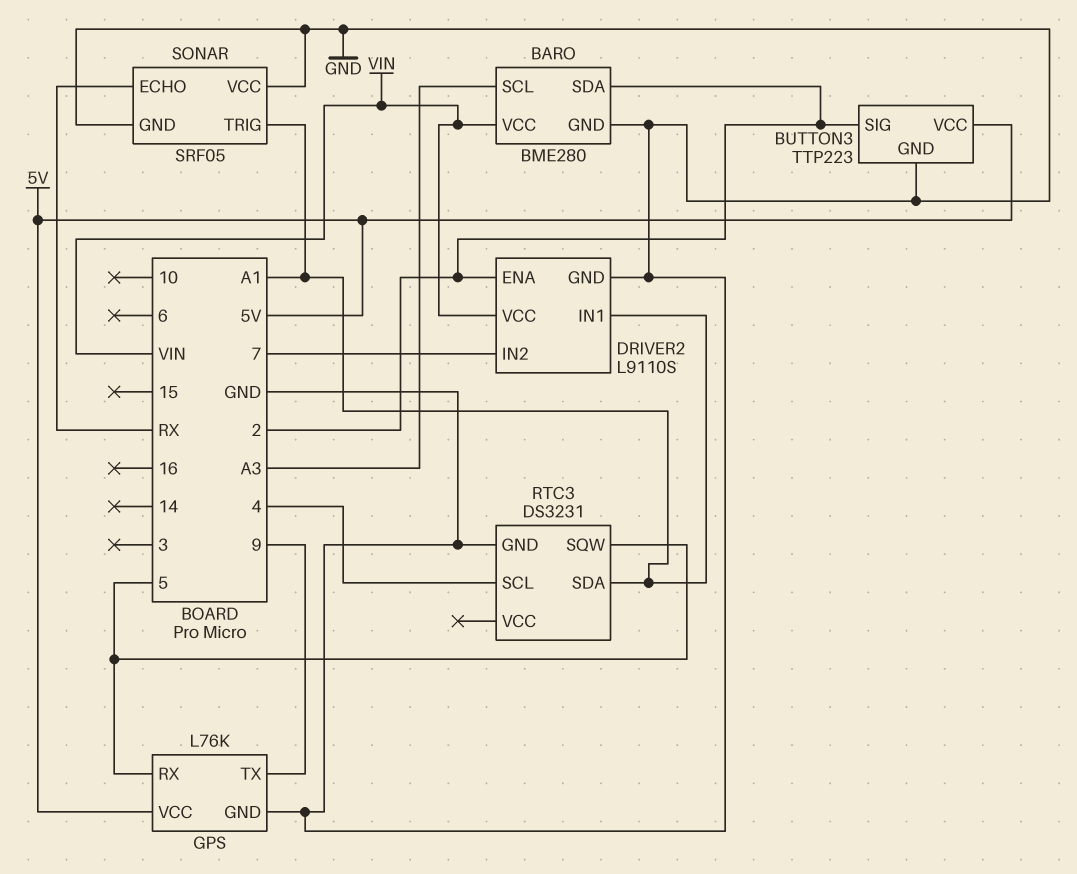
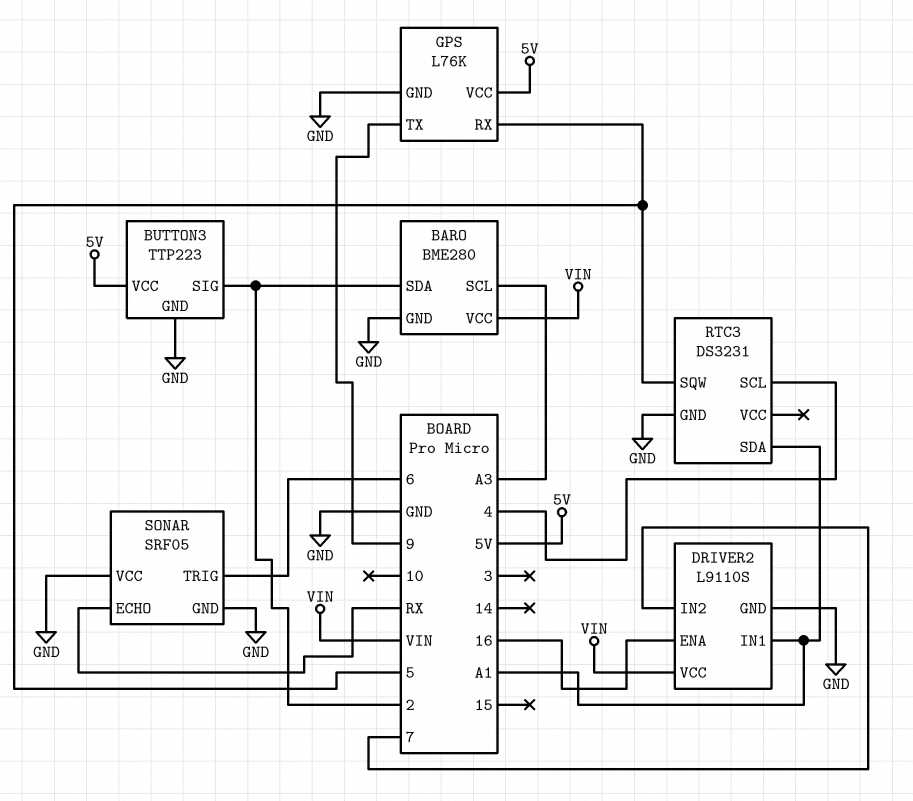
DRIVER2 pin ENA: 2 -> 16
SONAR pin TRIG: A1 -> 6

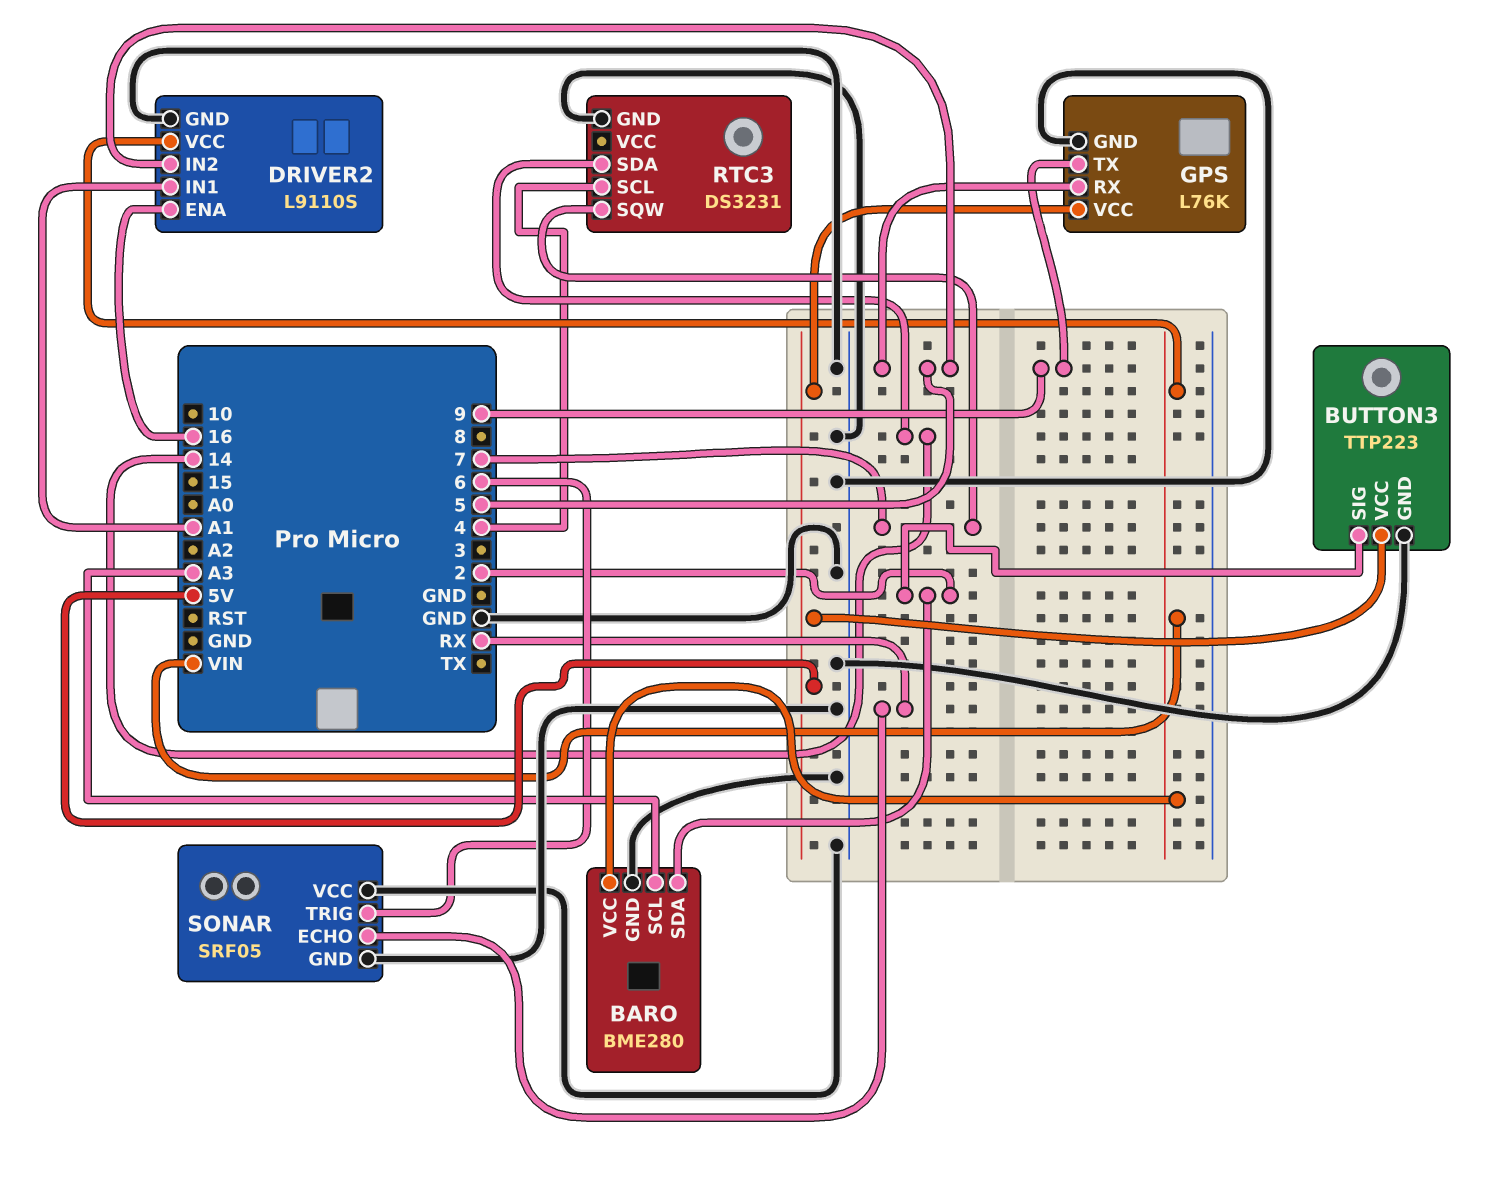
DRIVER2 pin IN2: 7 -> 5
RTC3 pin SDA: A1 -> 14
RTC3 pin SQW: 5 -> 7

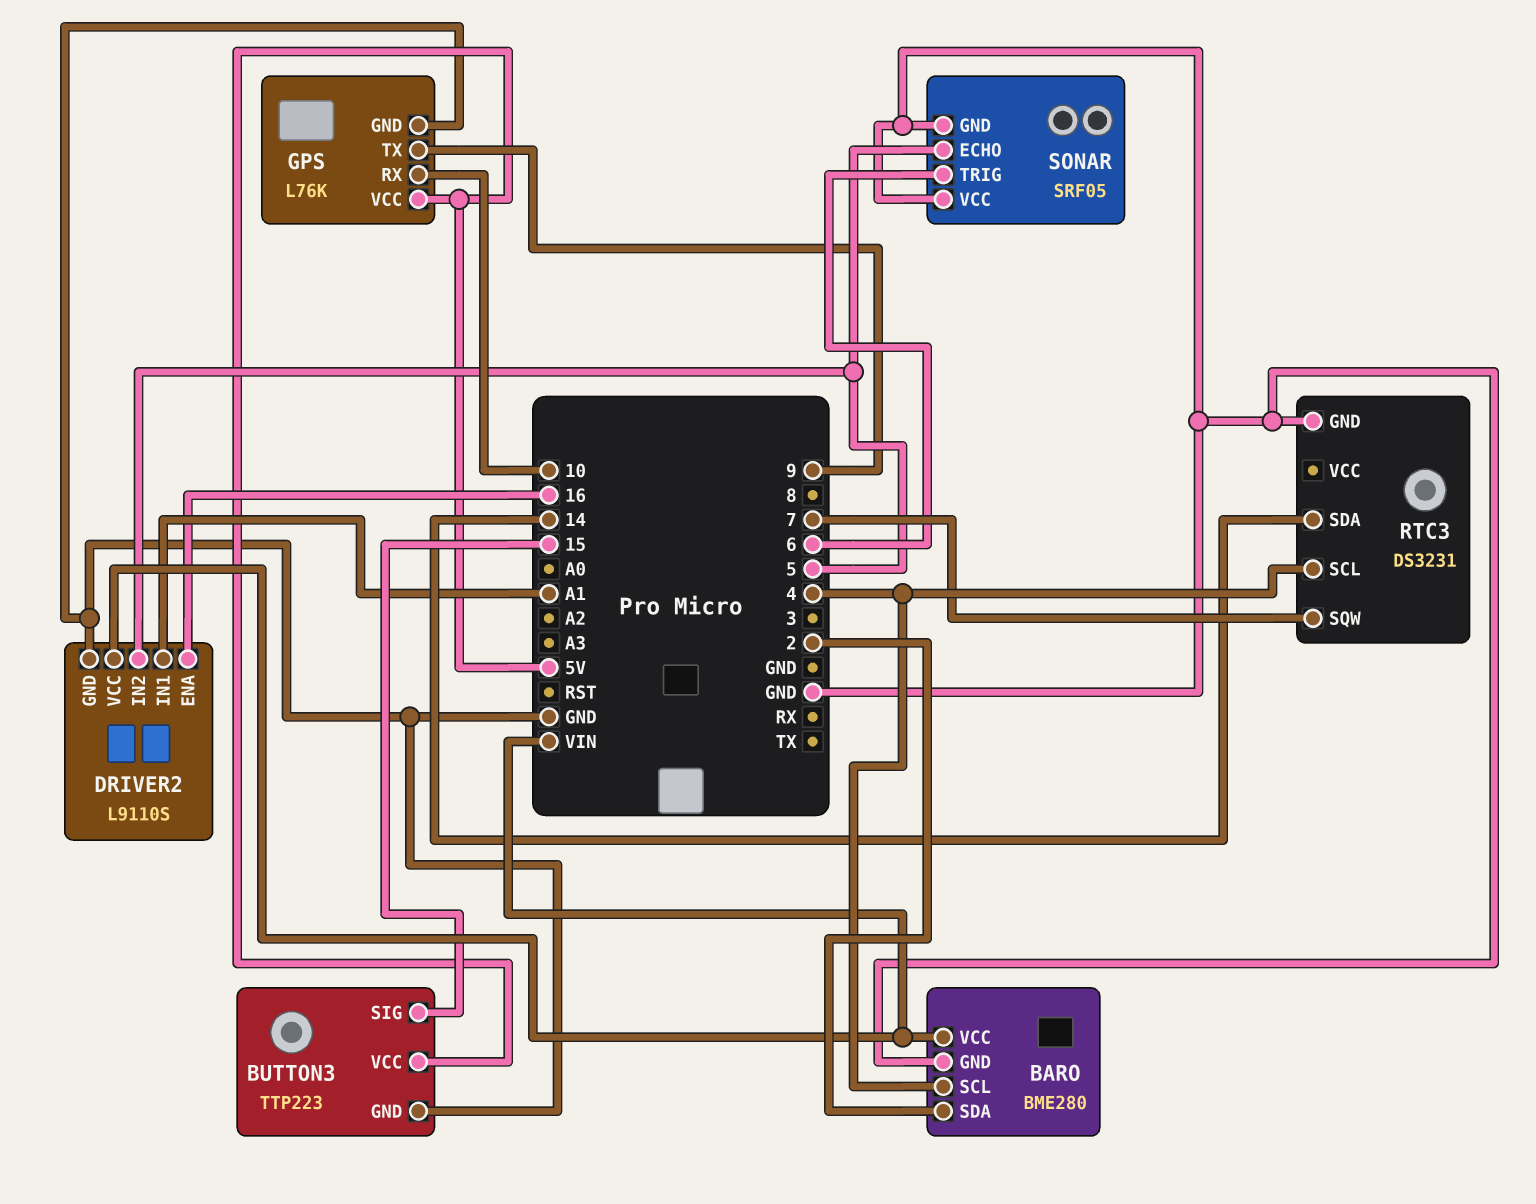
BARO pin SCL: A3 -> 4
BUTTON3 pin SIG: 2 -> 15
GPS pin RX: 5 -> 10
SONAR pin ECHO: RX -> 5

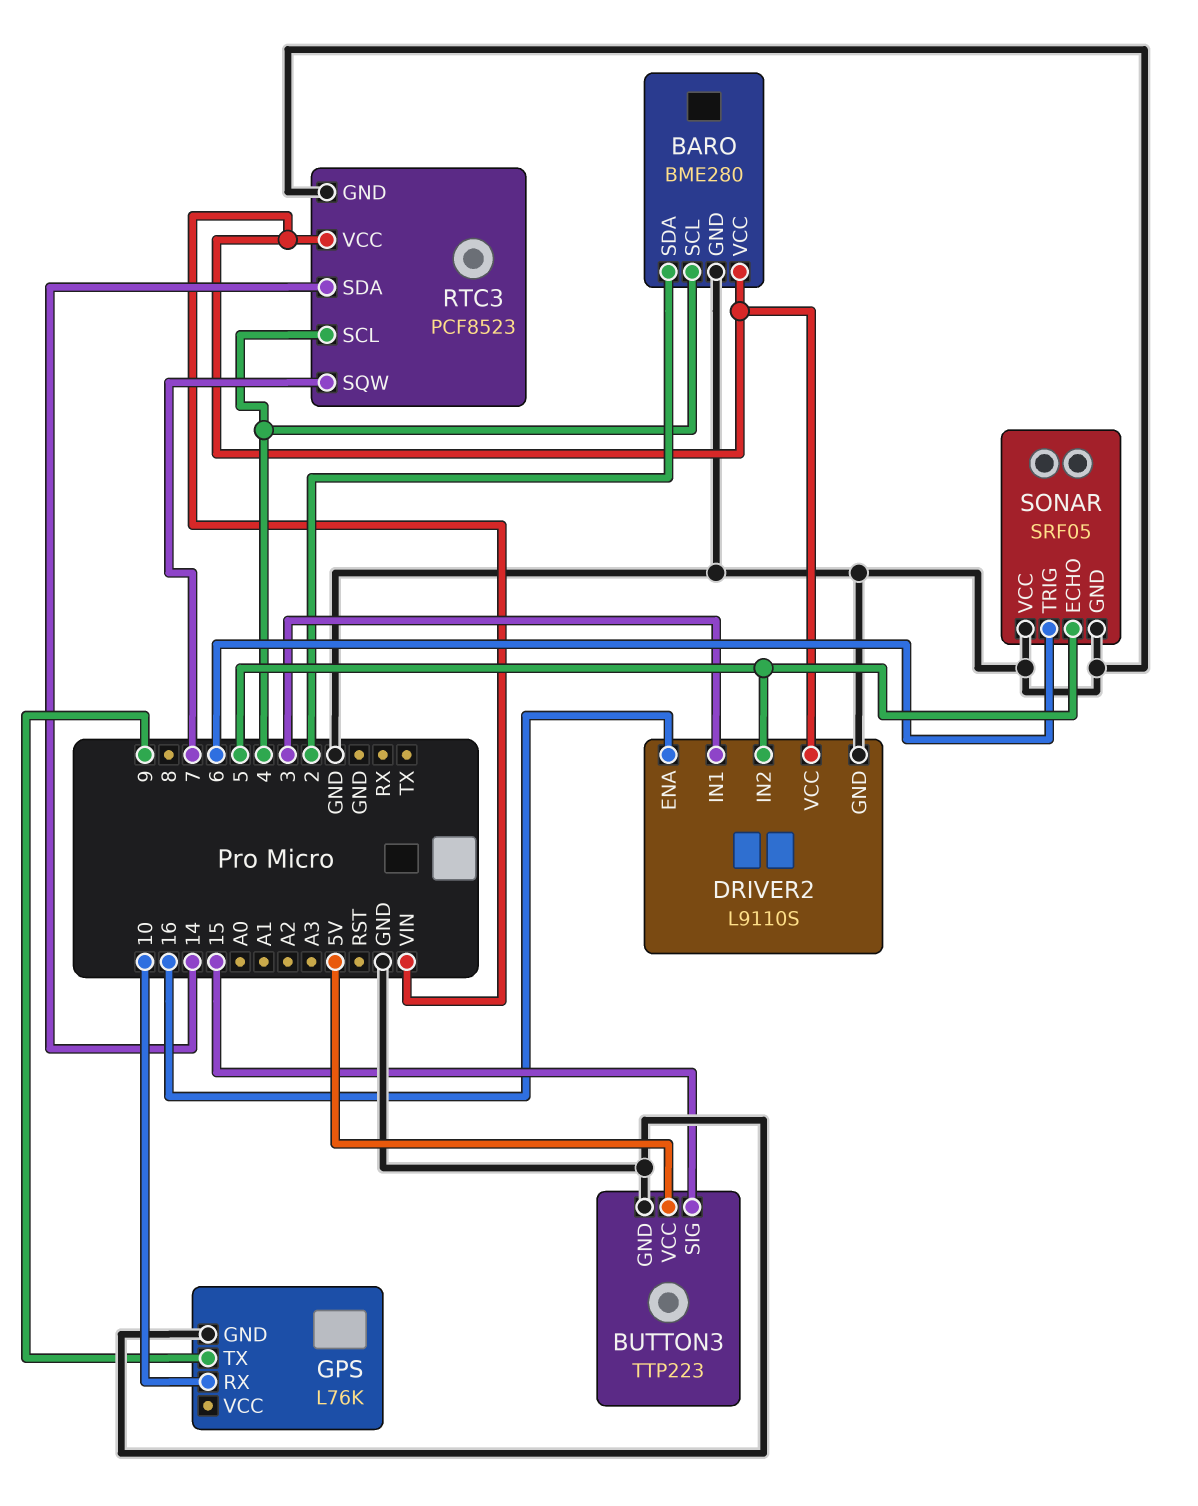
DRIVER2 pin IN1: A1 -> 3
GPS pin VCC: 5V -> none
RTC3: DS3231 -> PCF8523
RTC3 pin VCC: none -> VIN

